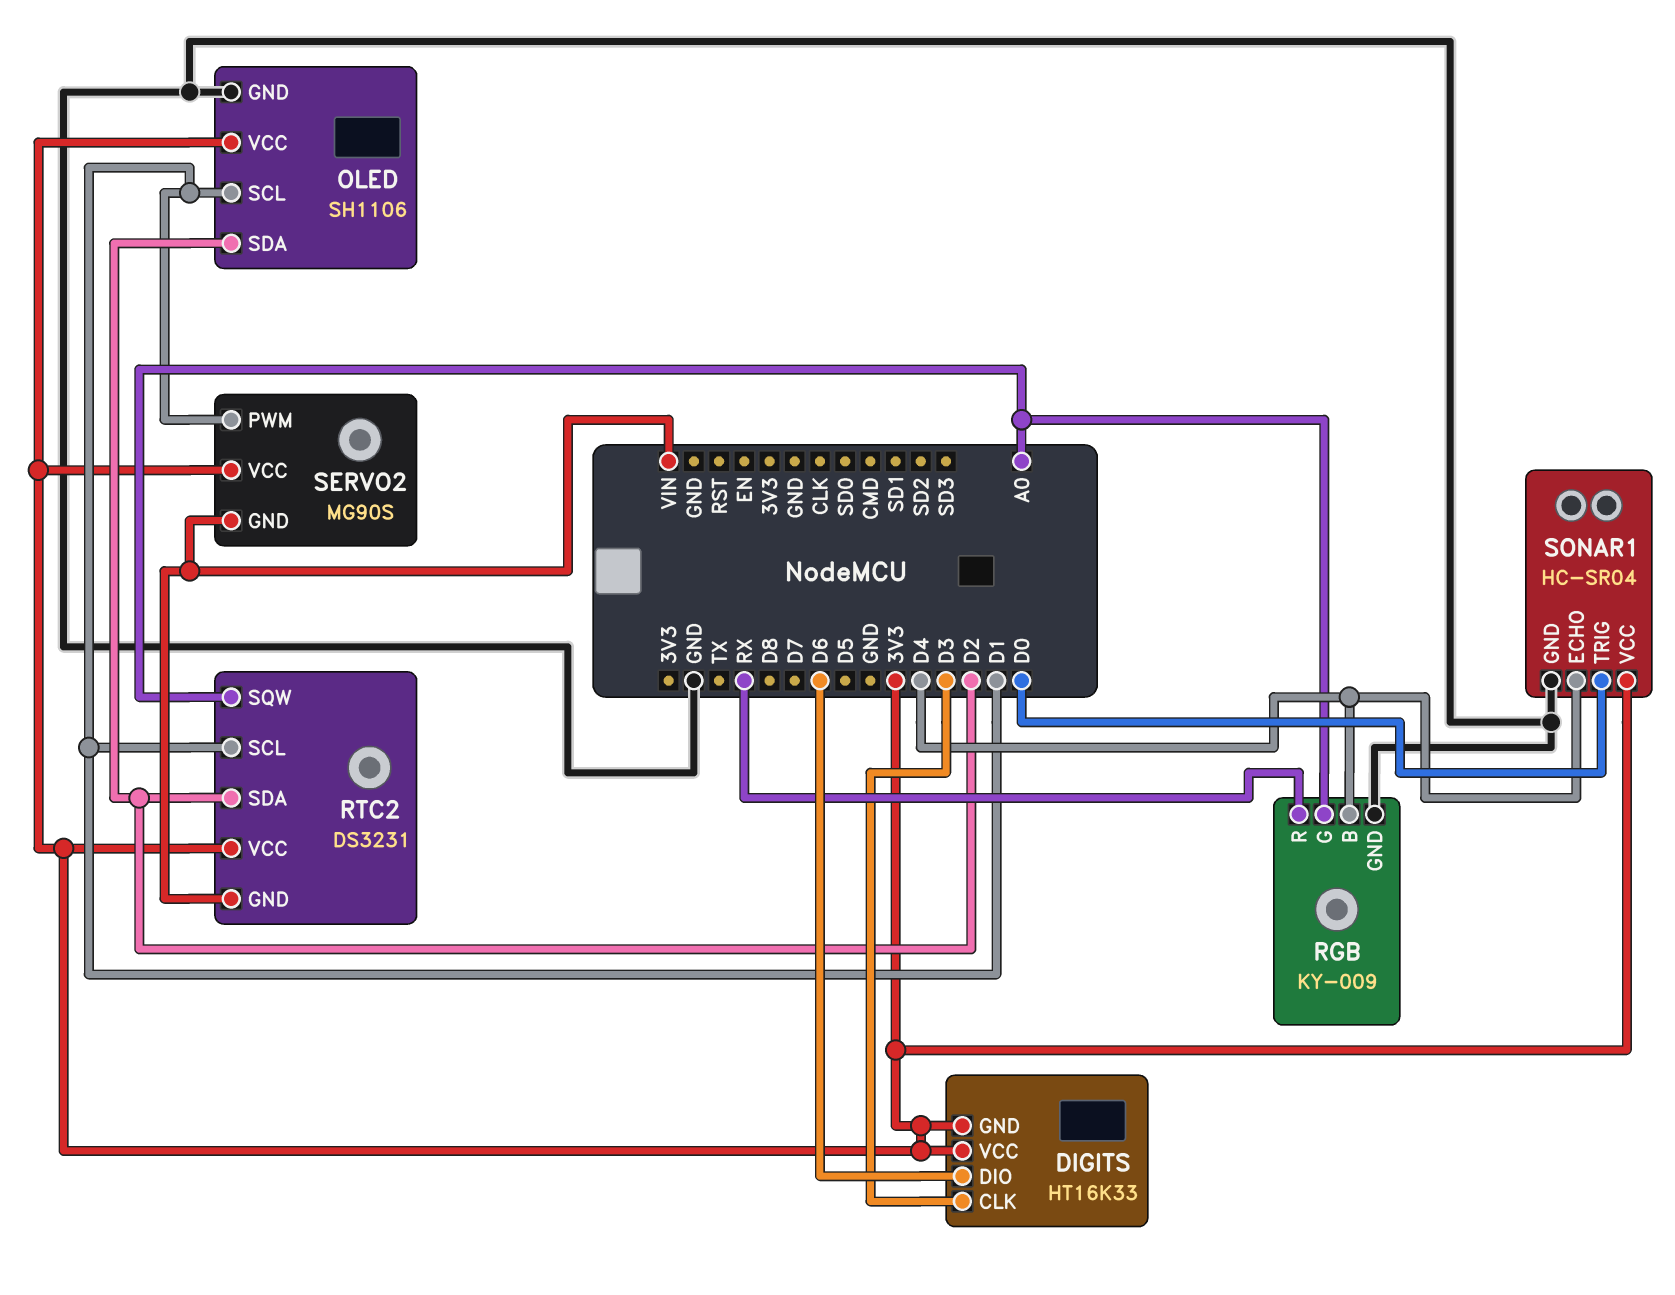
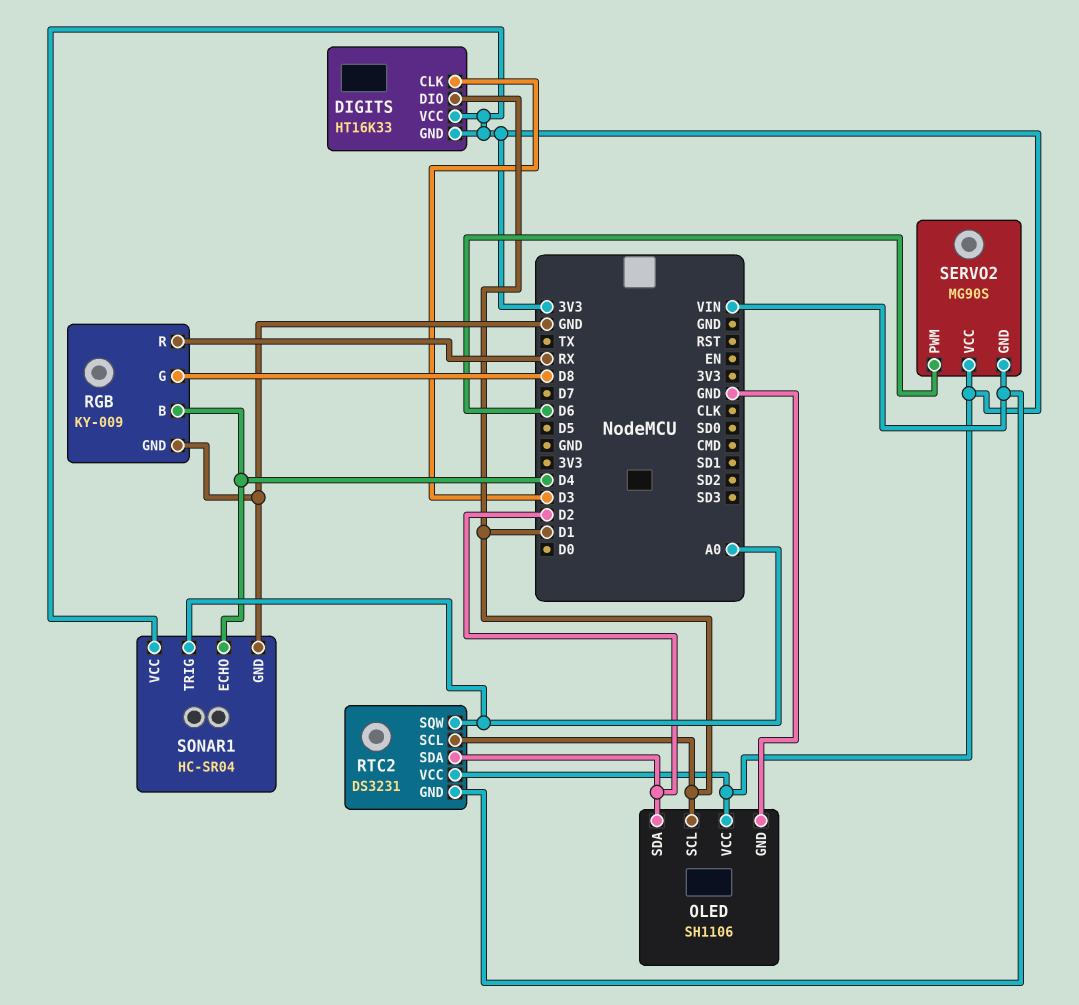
DIGITS pin DIO: D6 -> D1
RGB pin G: A0 -> D8
SERVO2 pin PWM: D1 -> D6
SONAR1 pin TRIG: D0 -> A0

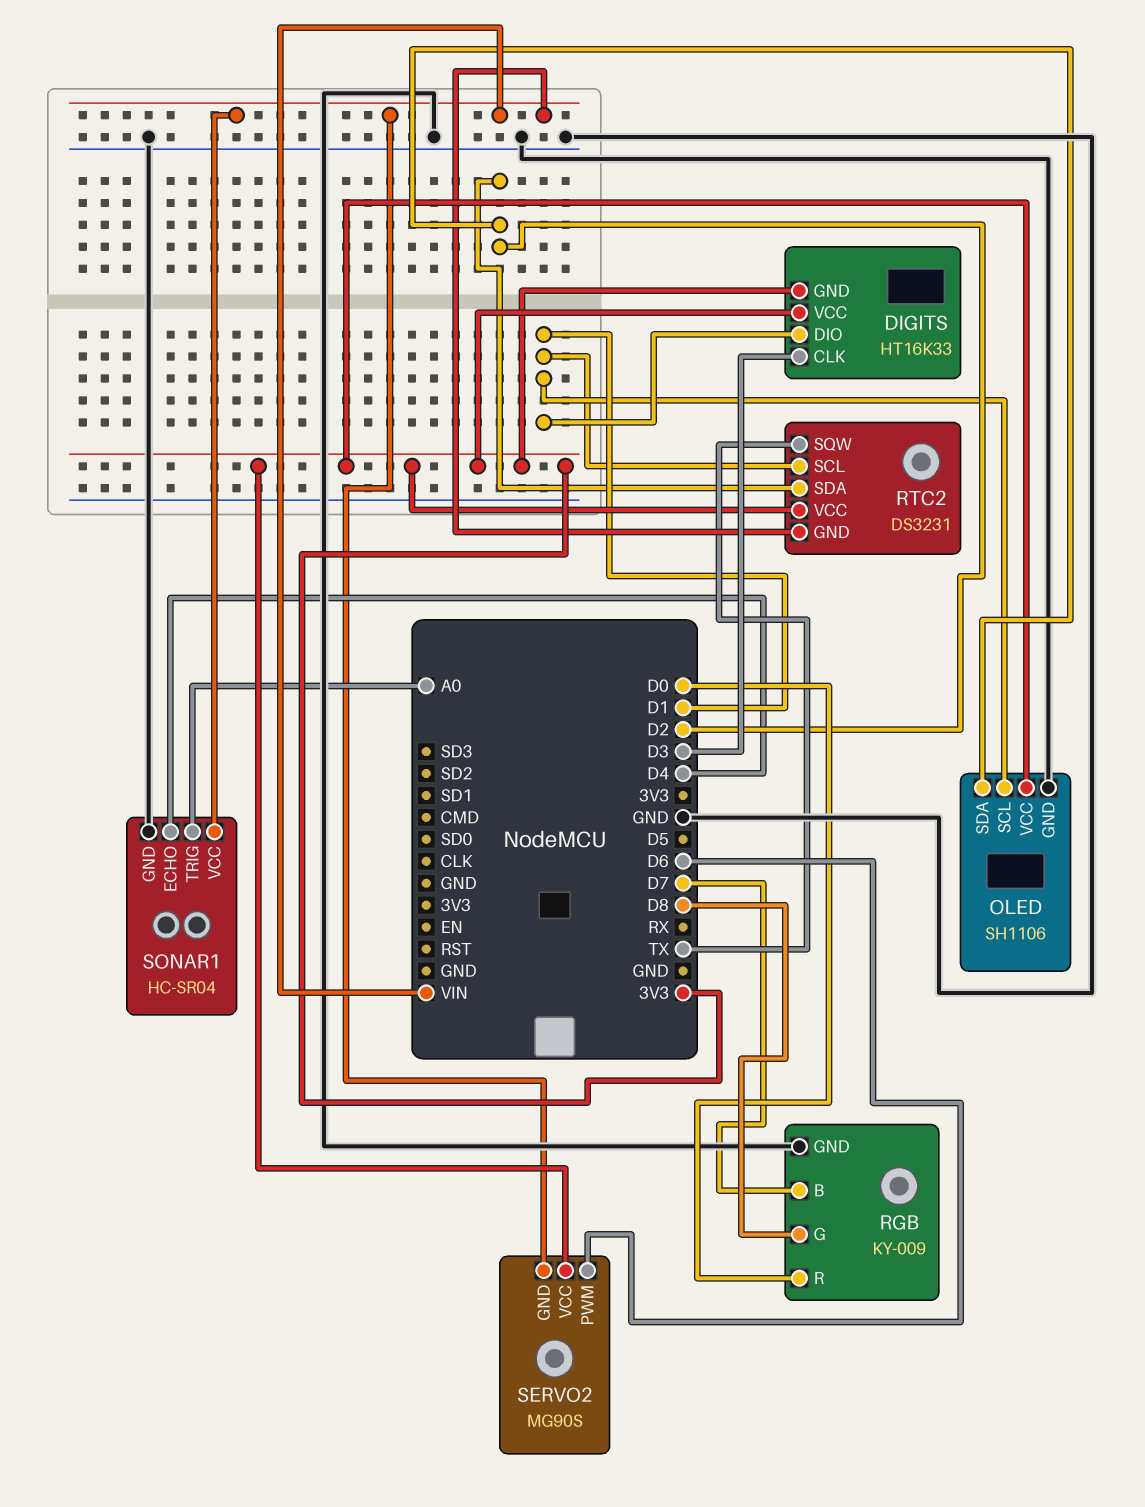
RGB pin B: D4 -> D7
RGB pin R: RX -> D0
RTC2 pin SQW: A0 -> TX
SONAR1 pin VCC: 3V3 -> VIN

